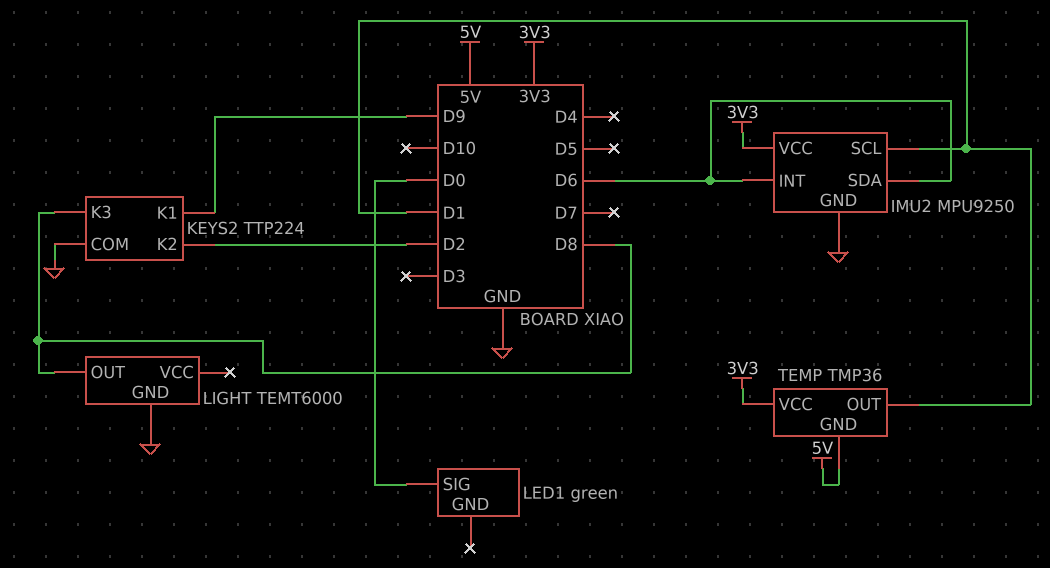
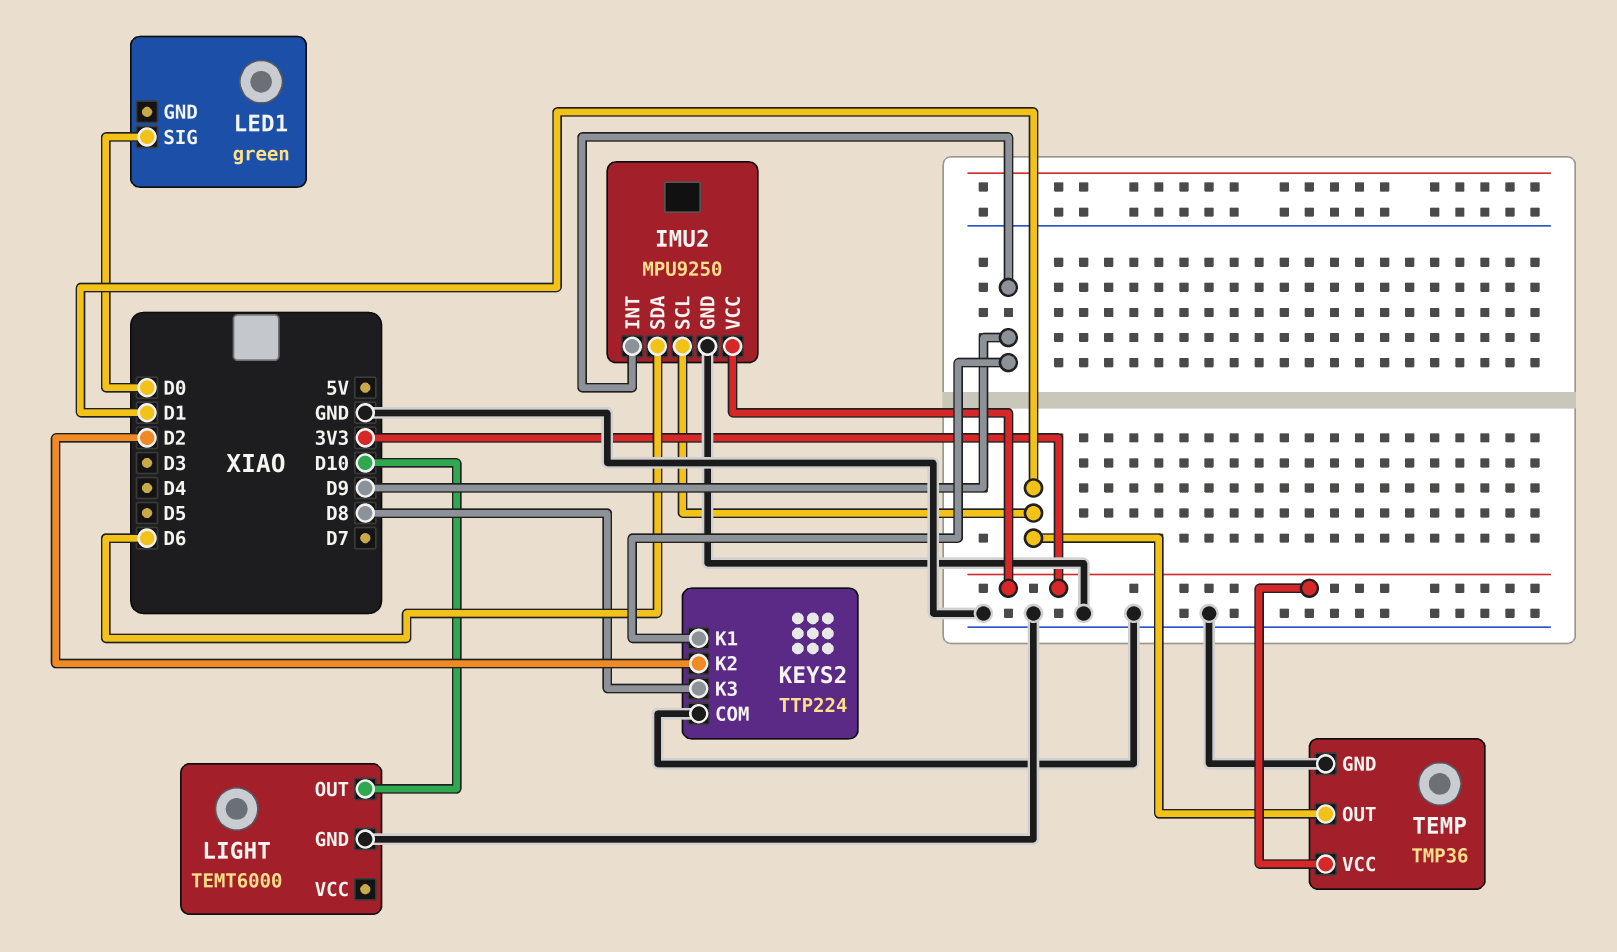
IMU2 pin INT: D6 -> D9
LIGHT pin OUT: D8 -> D10
TEMP pin GND: 5V -> GND

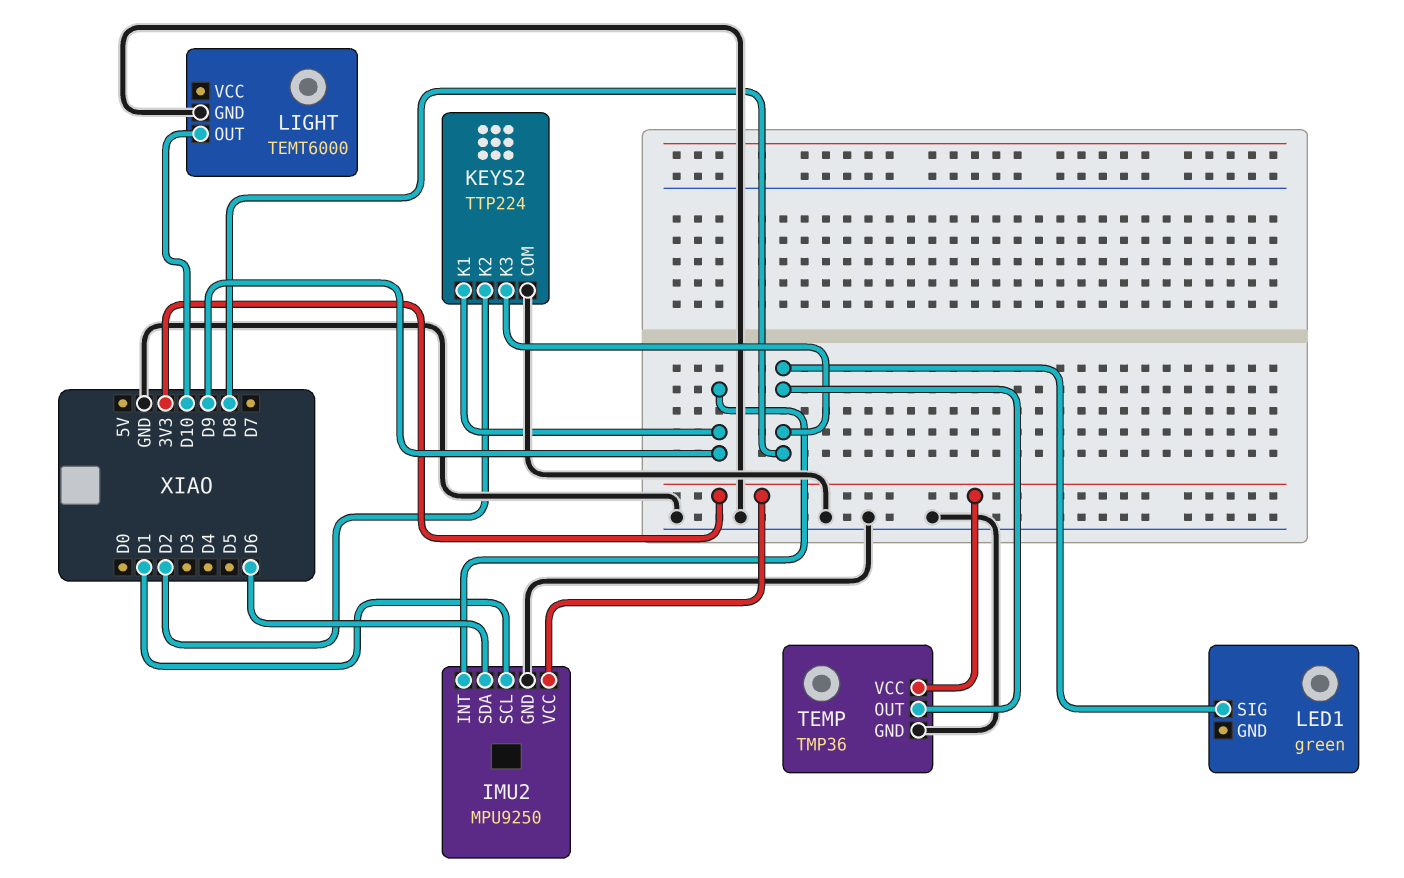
LED1 pin SIG: D0 -> D8
TEMP pin OUT: D1 -> D8

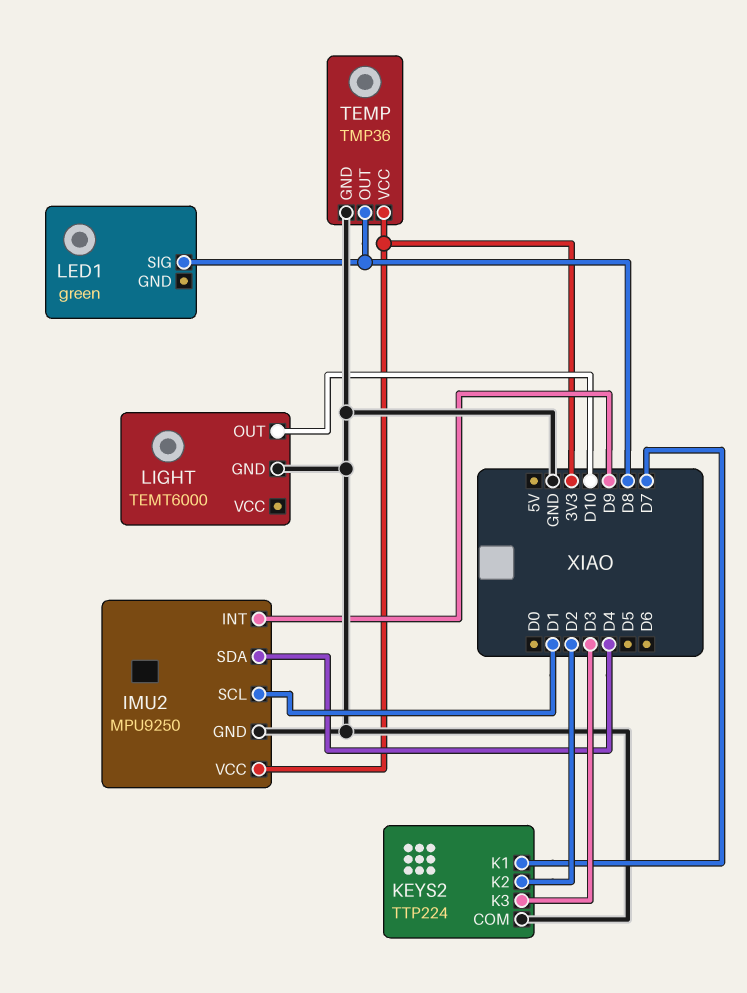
IMU2 pin SDA: D6 -> D4
KEYS2 pin K1: D9 -> D7
KEYS2 pin K3: D8 -> D3

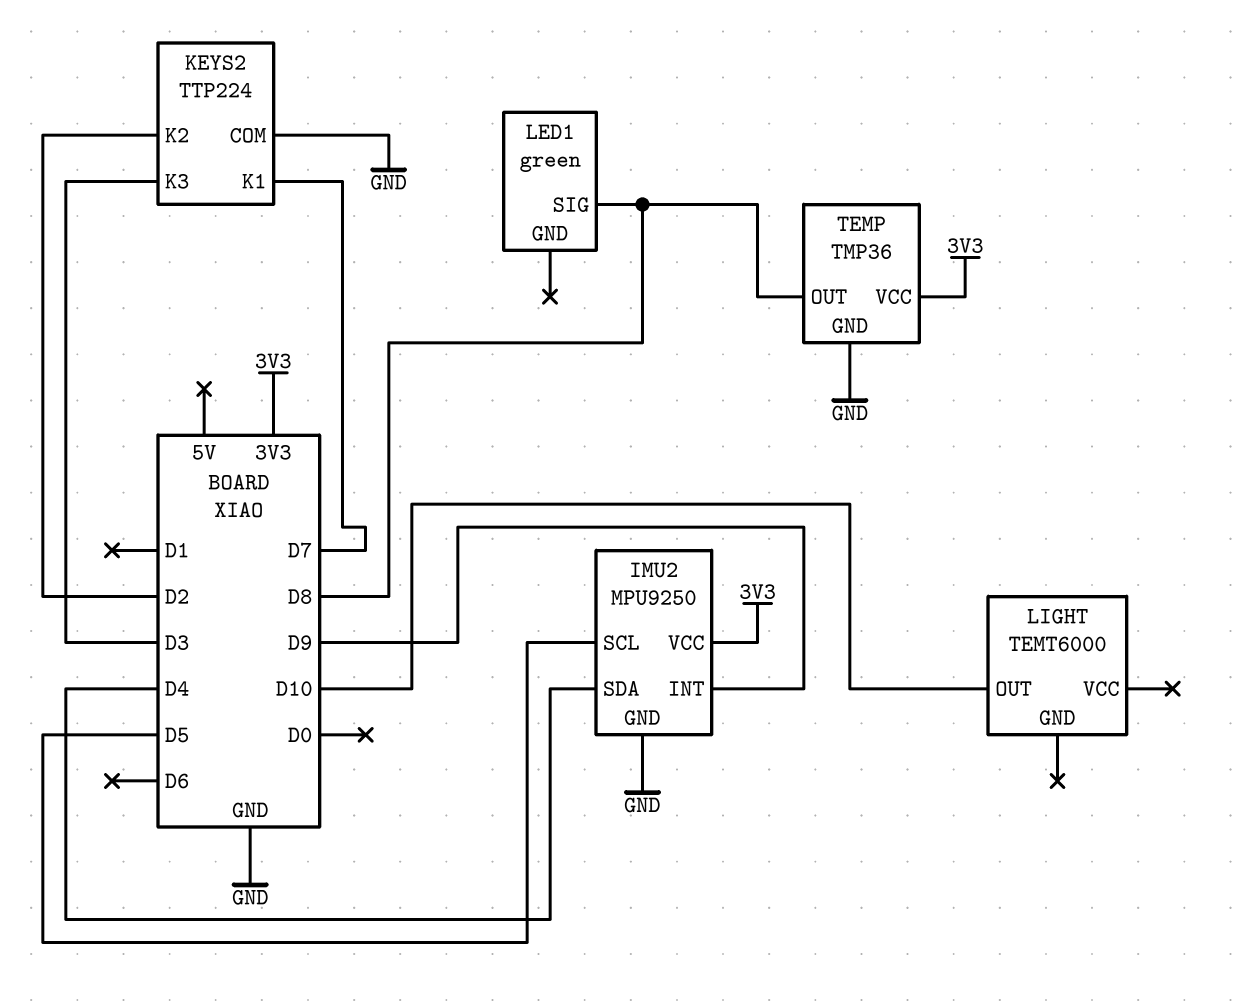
IMU2 pin SCL: D1 -> D5
LIGHT pin GND: GND -> none

